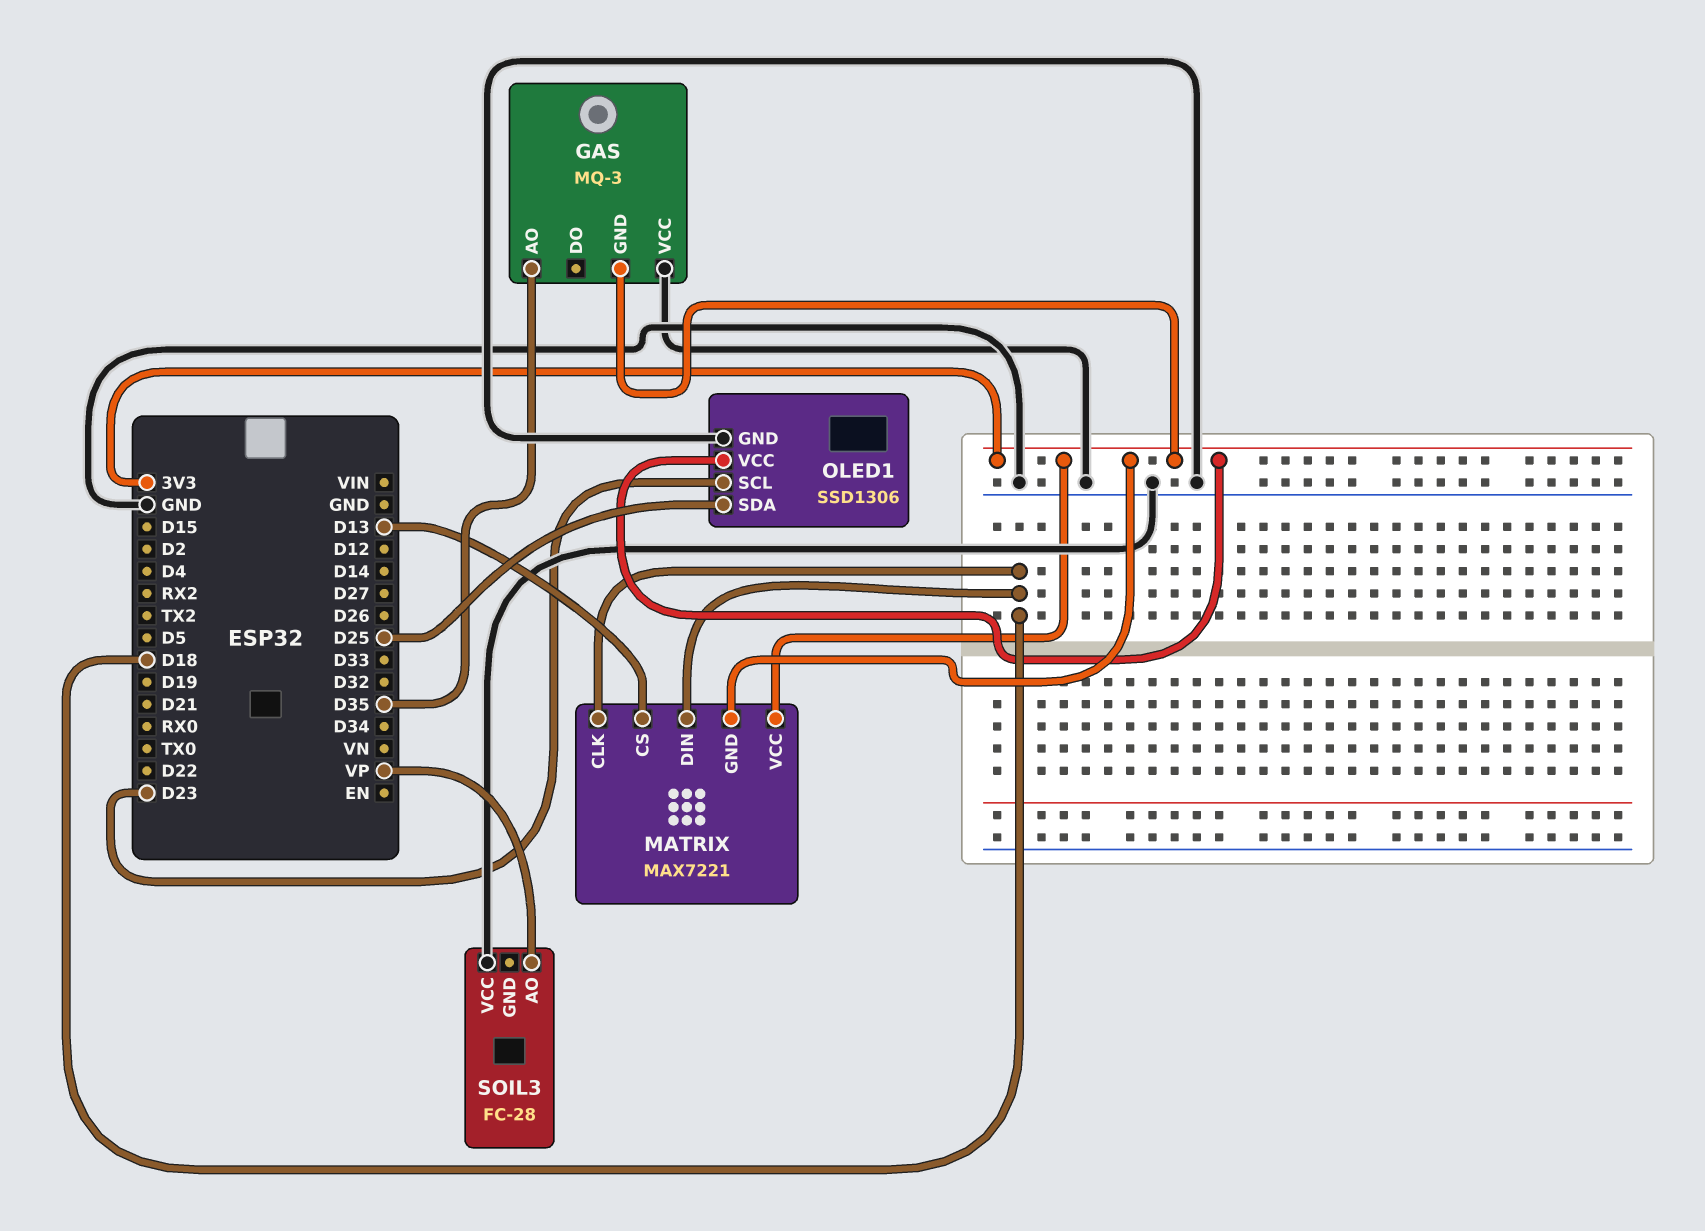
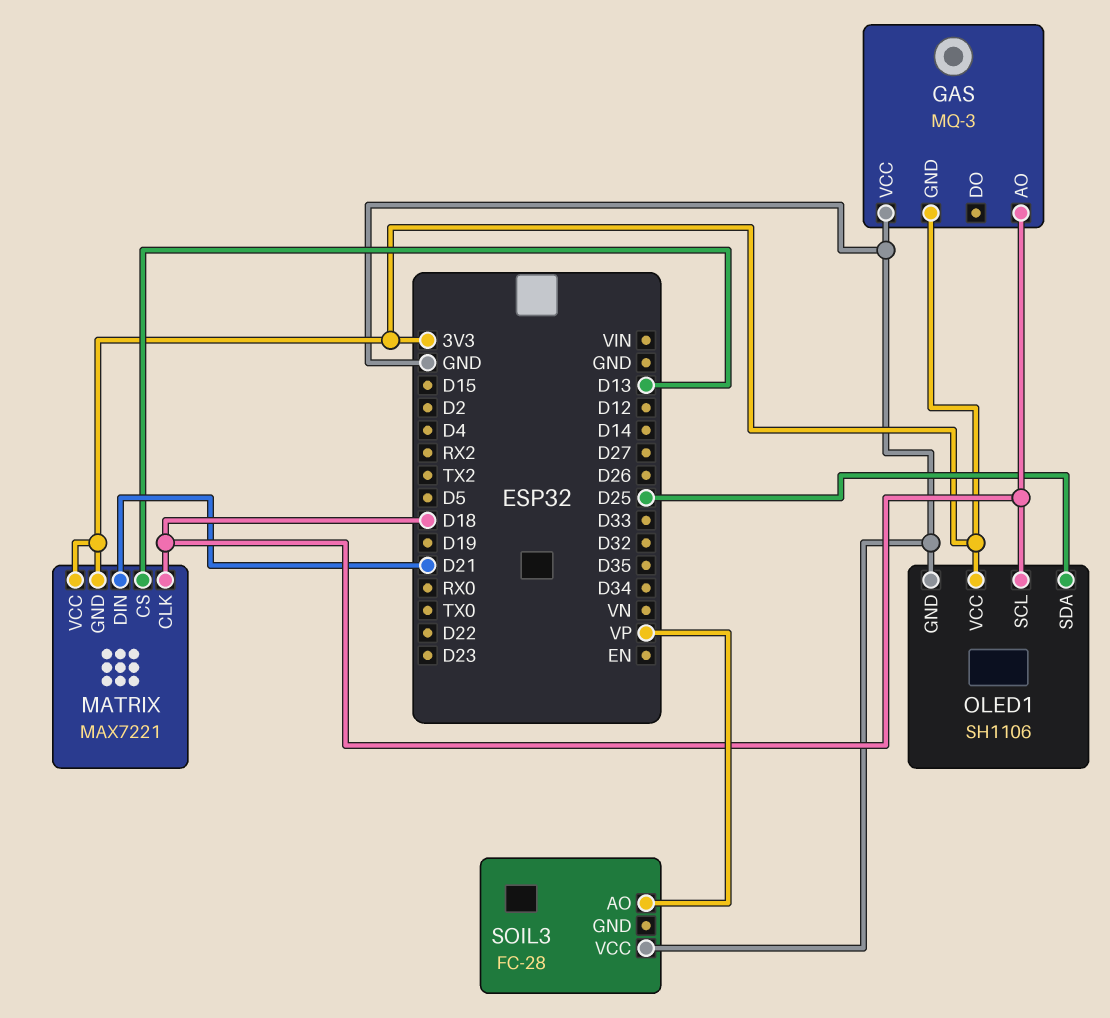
GAS pin AO: D35 -> D18
MATRIX pin DIN: D18 -> D21
OLED1: SSD1306 -> SH1106
OLED1 pin SCL: D23 -> D18

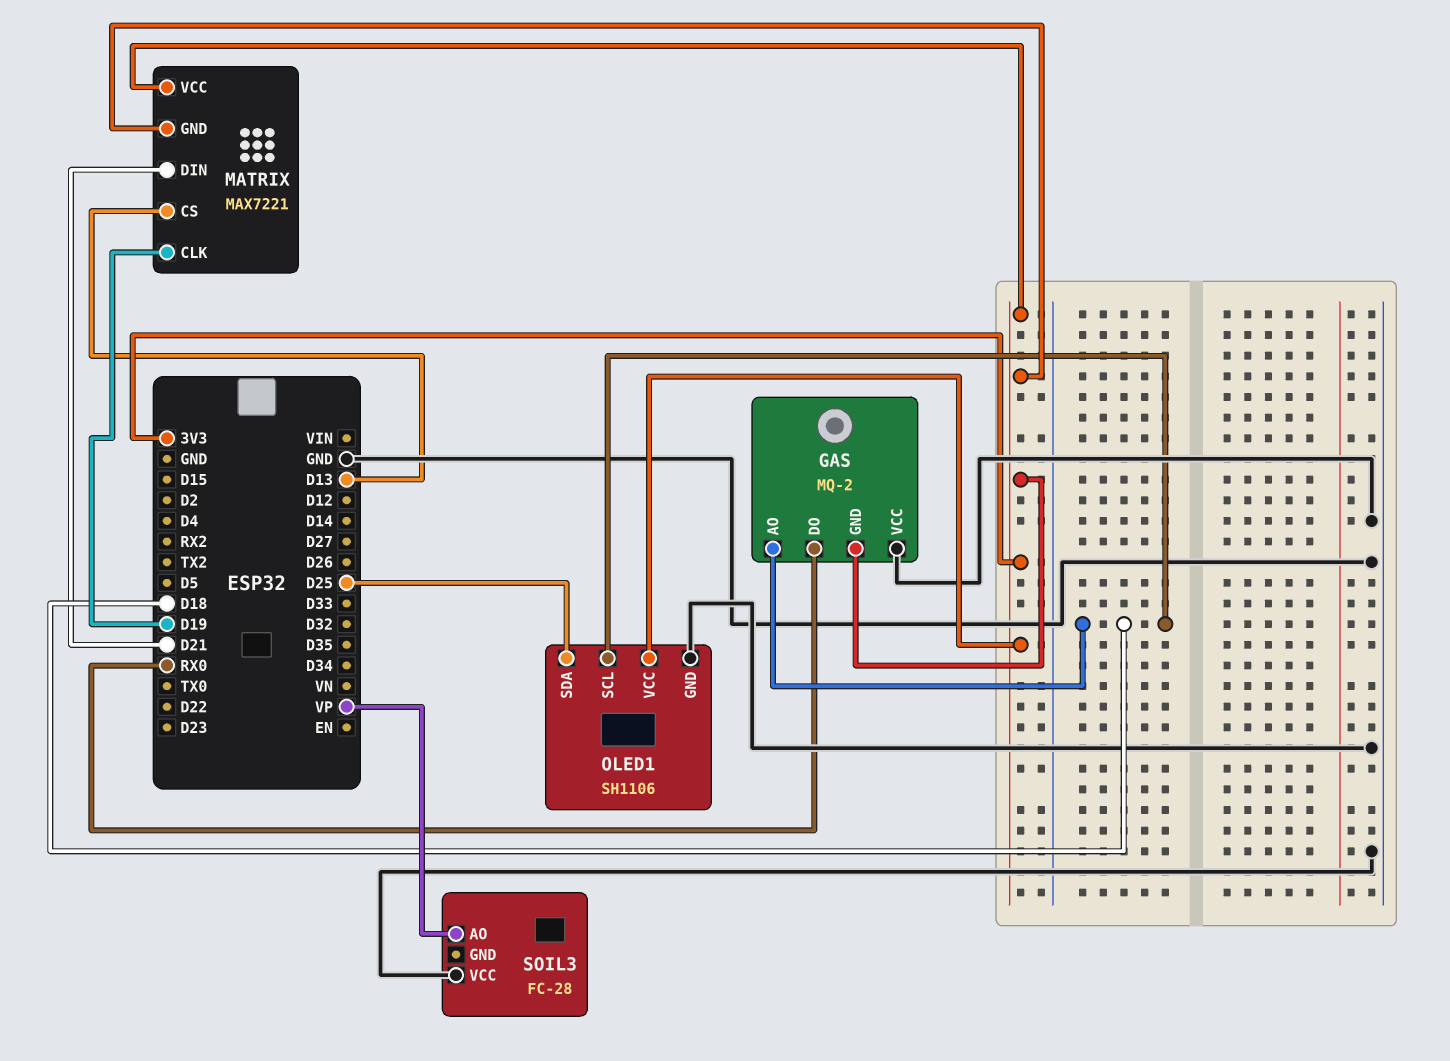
GAS: MQ-3 -> MQ-2
GAS pin DO: none -> RX0
MATRIX pin CLK: D18 -> D19

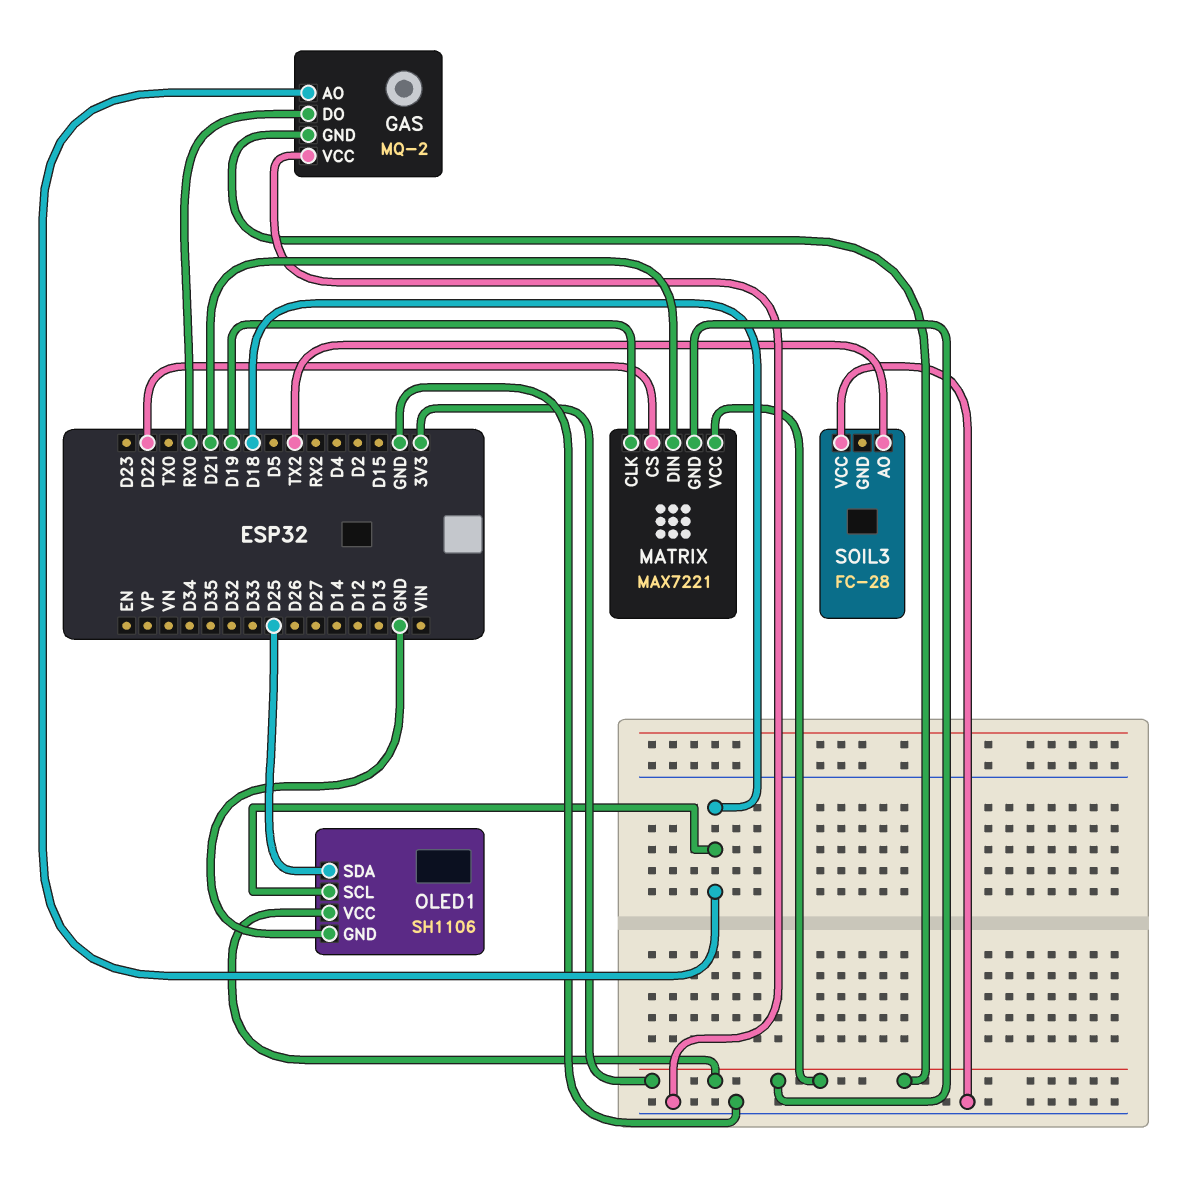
MATRIX pin CS: D13 -> D22
SOIL3 pin AO: VP -> TX2

